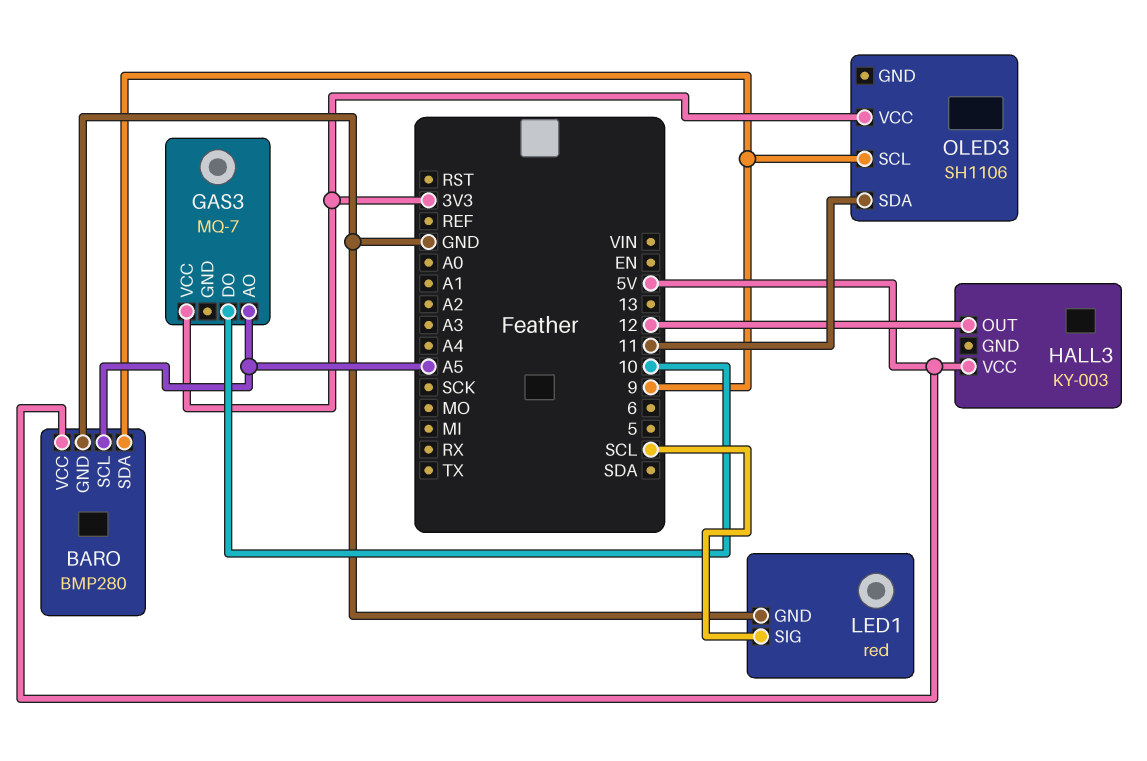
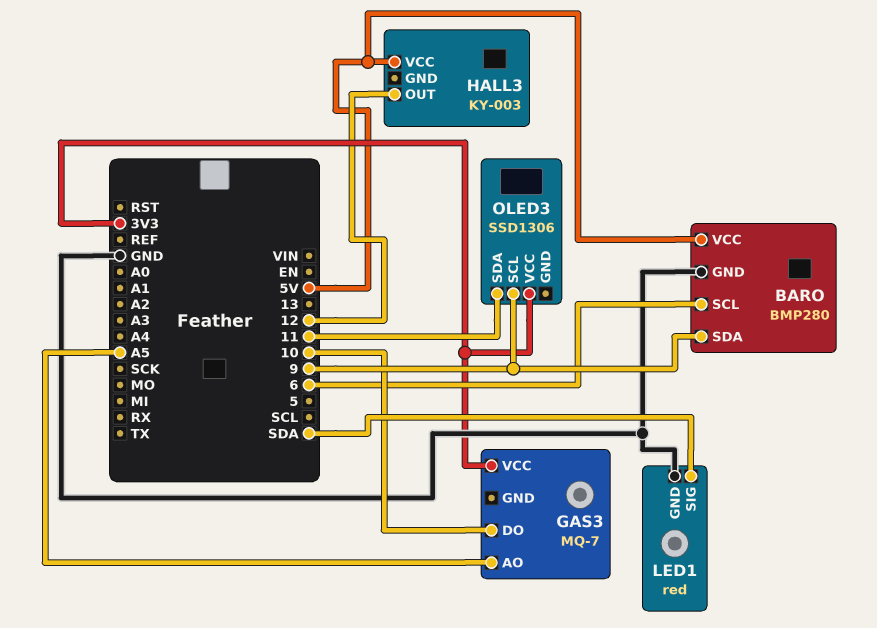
BARO pin SCL: A5 -> 6
LED1 pin SIG: SCL -> SDA
OLED3: SH1106 -> SSD1306

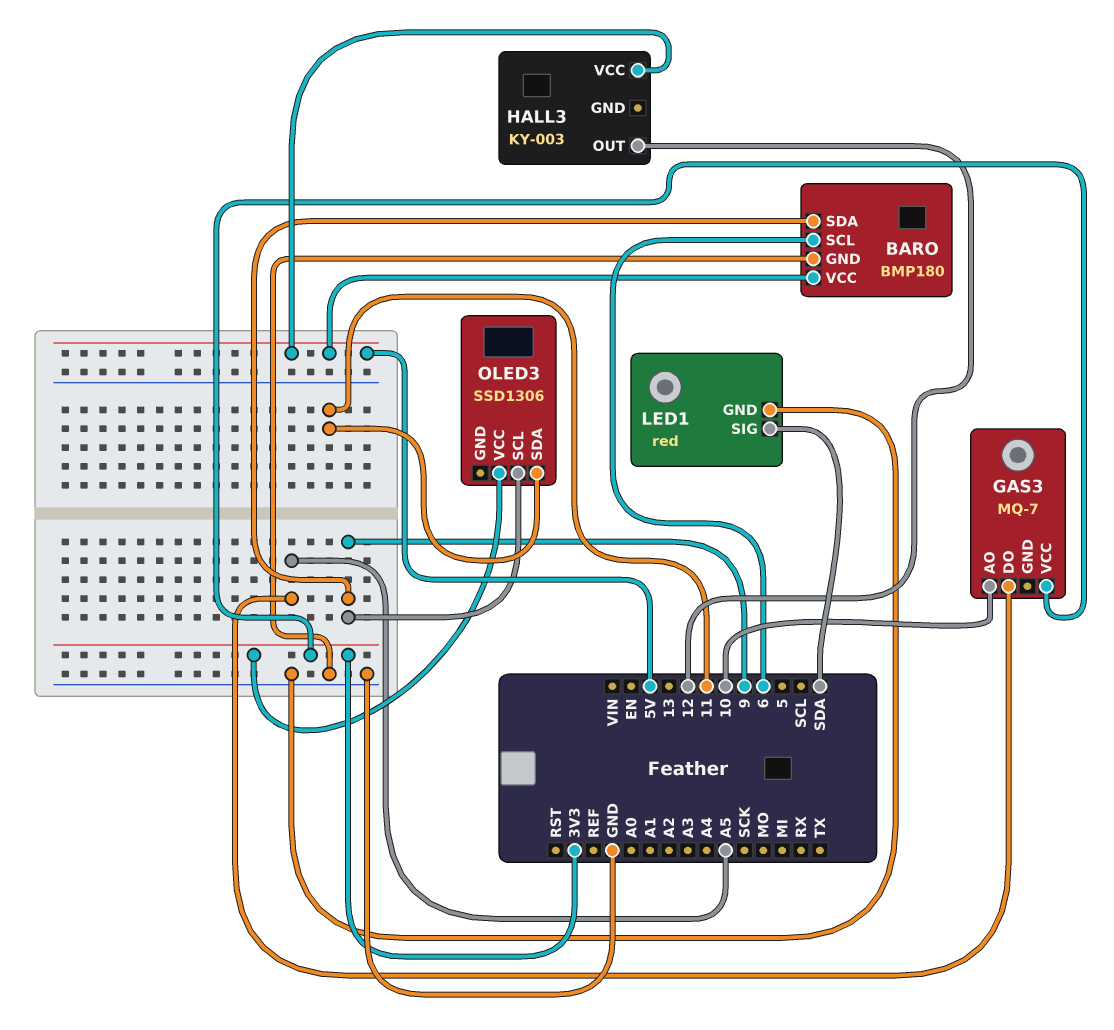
BARO: BMP280 -> BMP180
GAS3 pin AO: A5 -> 10
GAS3 pin DO: 10 -> A5

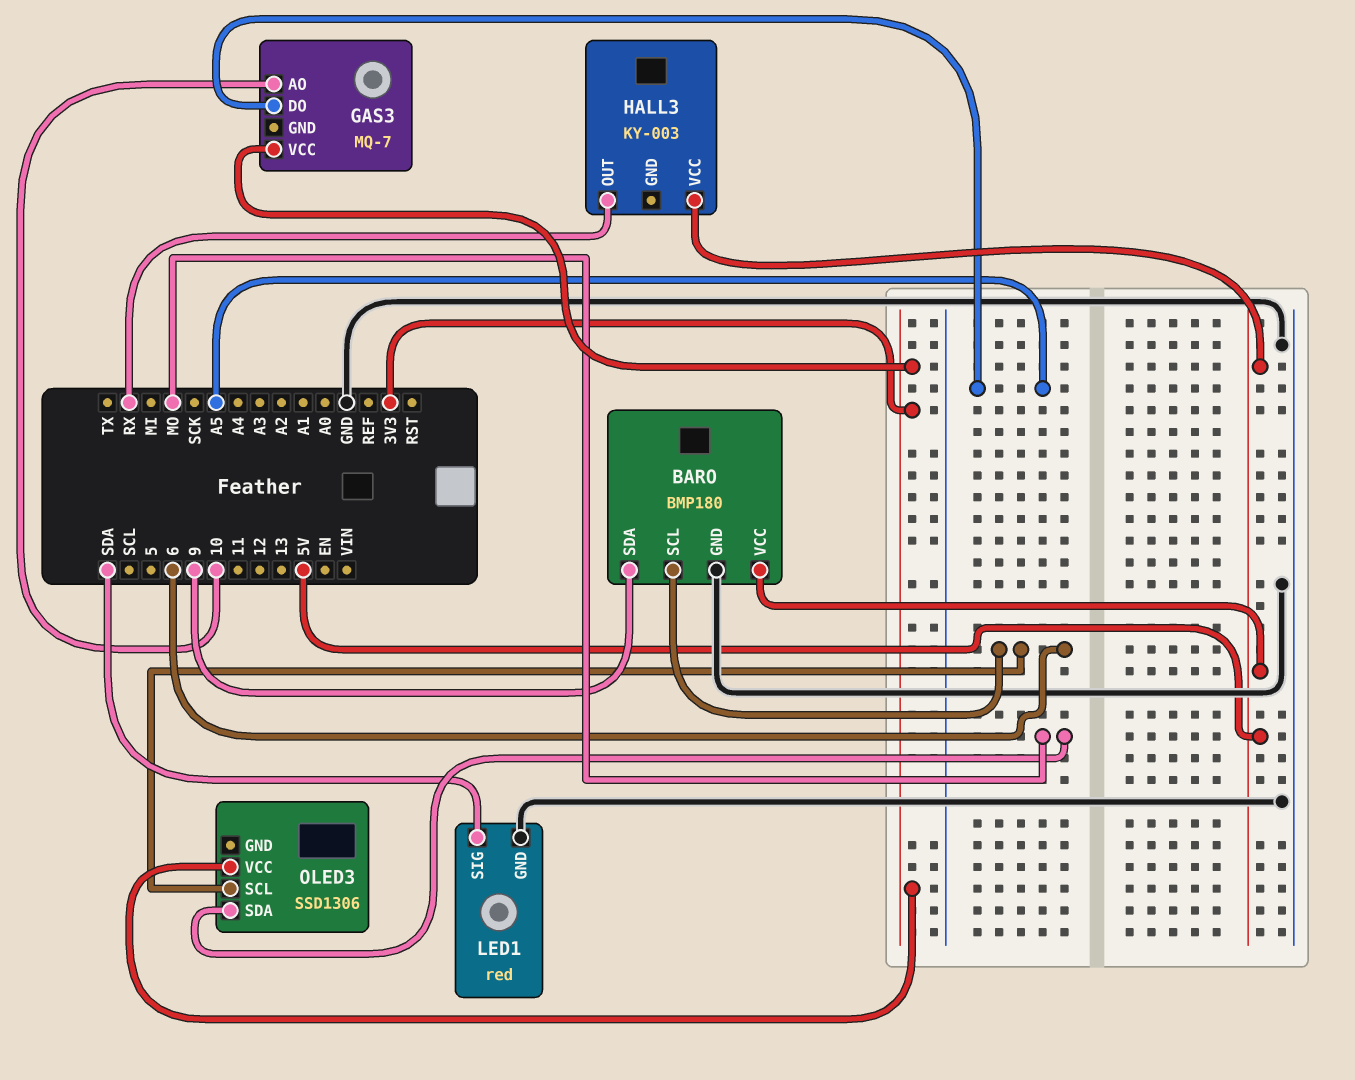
HALL3 pin OUT: 12 -> RX
OLED3 pin SCL: 9 -> 6
OLED3 pin SDA: 11 -> MO

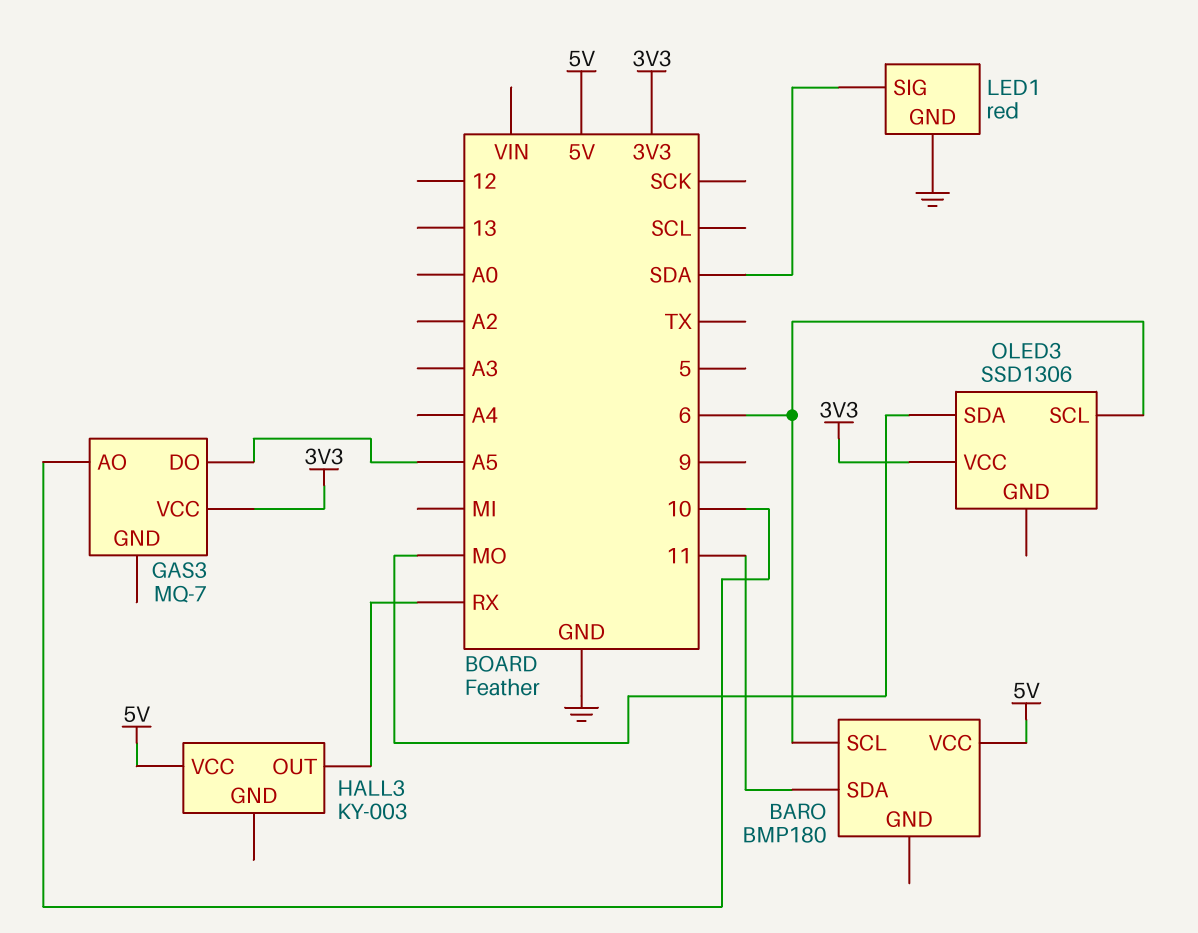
BARO pin GND: GND -> none
BARO pin SDA: 9 -> 11

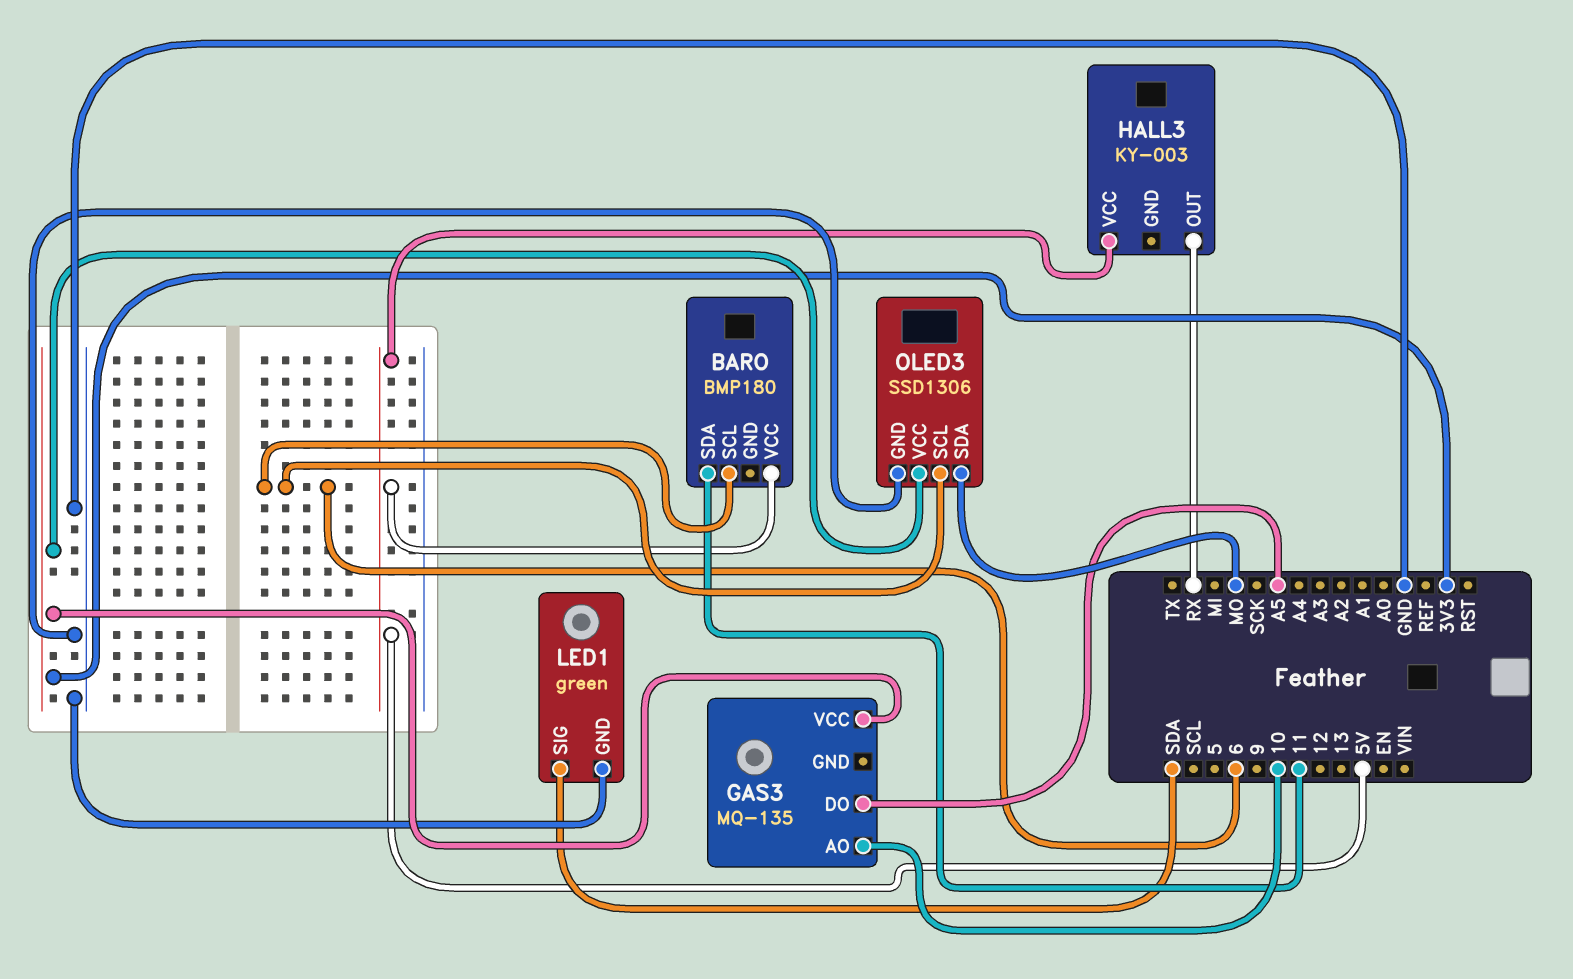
GAS3: MQ-7 -> MQ-135
LED1: red -> green
OLED3 pin GND: none -> GND

